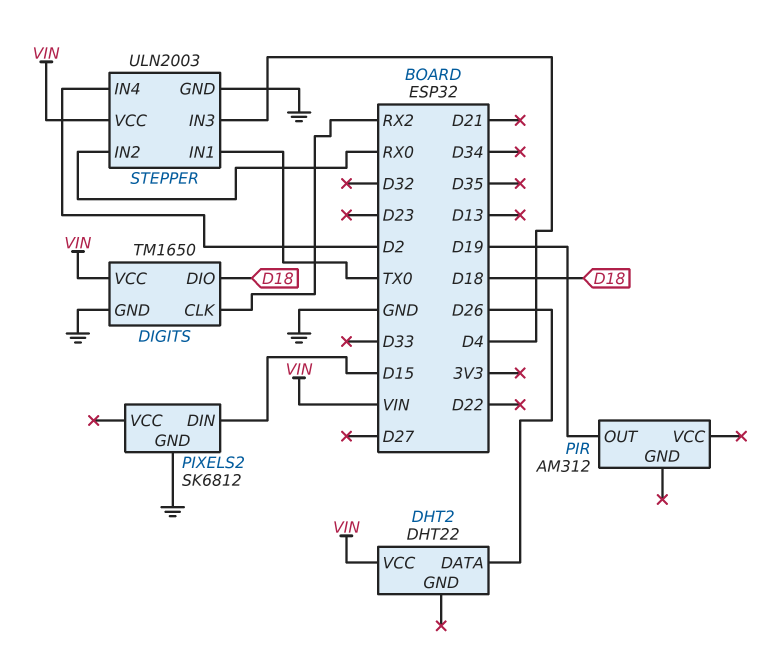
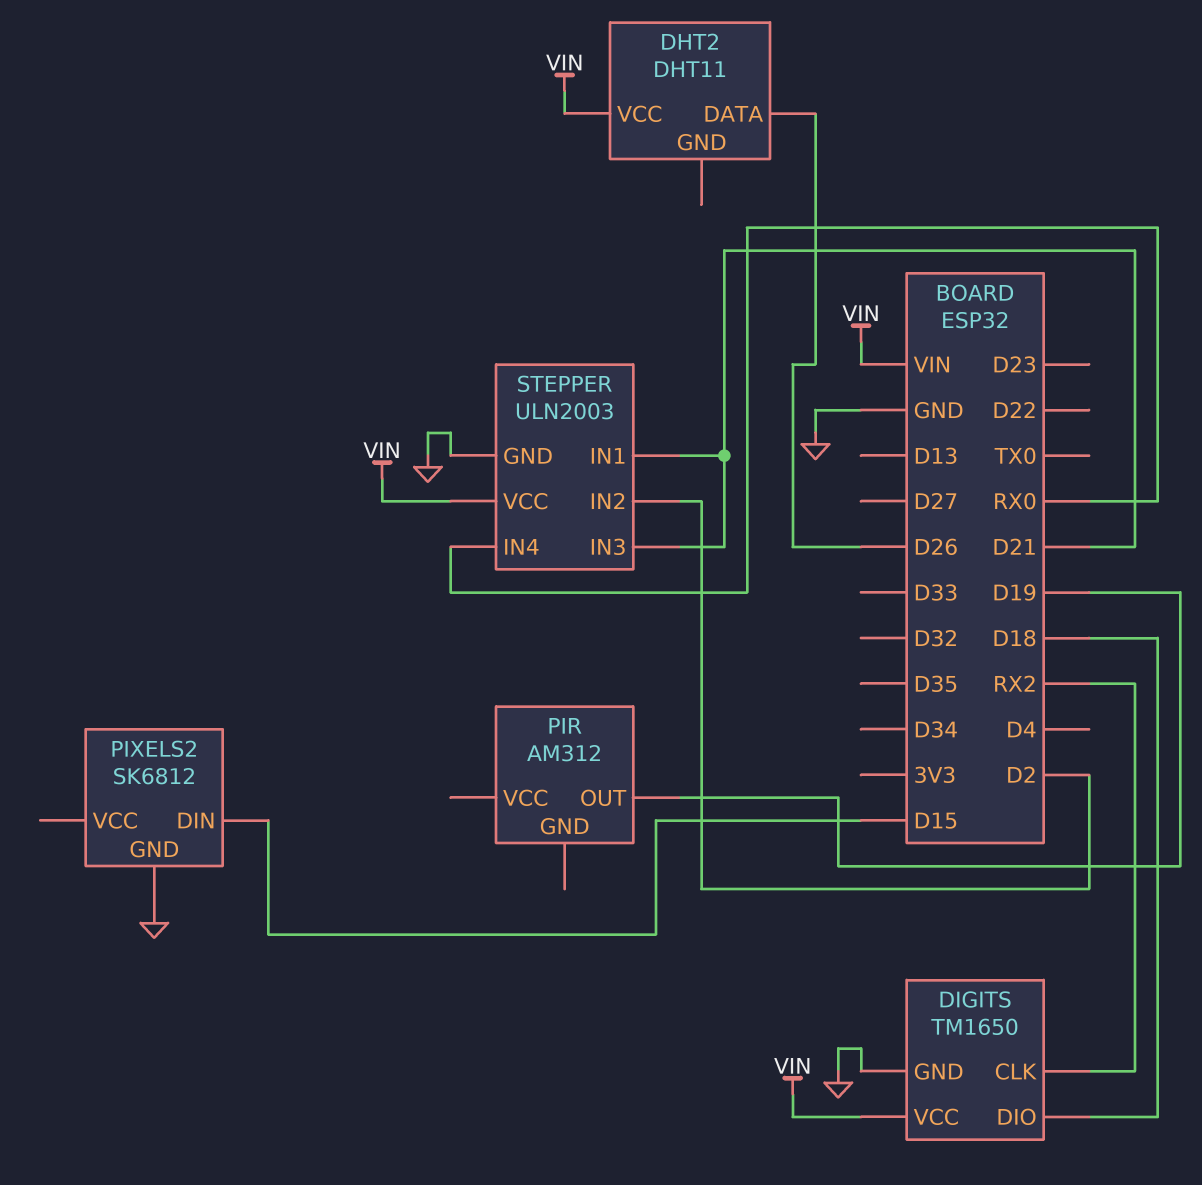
DHT2: DHT22 -> DHT11
STEPPER pin IN1: TX0 -> D21
STEPPER pin IN2: RX0 -> D2
STEPPER pin IN3: D4 -> D21
STEPPER pin IN4: D2 -> RX0

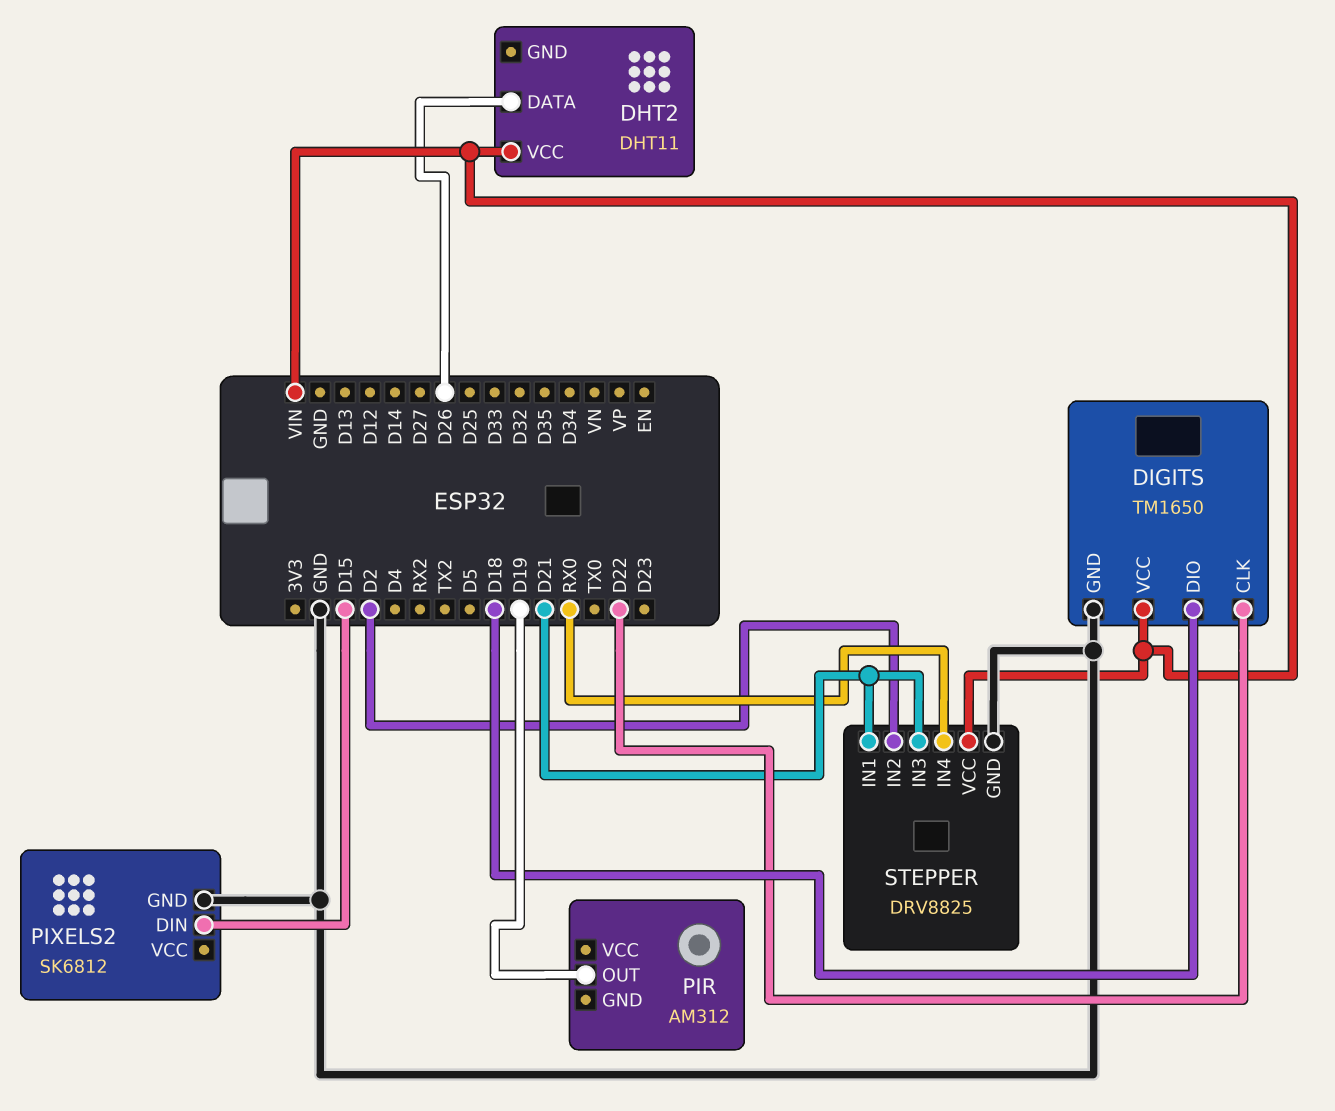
DIGITS pin CLK: RX2 -> D22
STEPPER: ULN2003 -> DRV8825

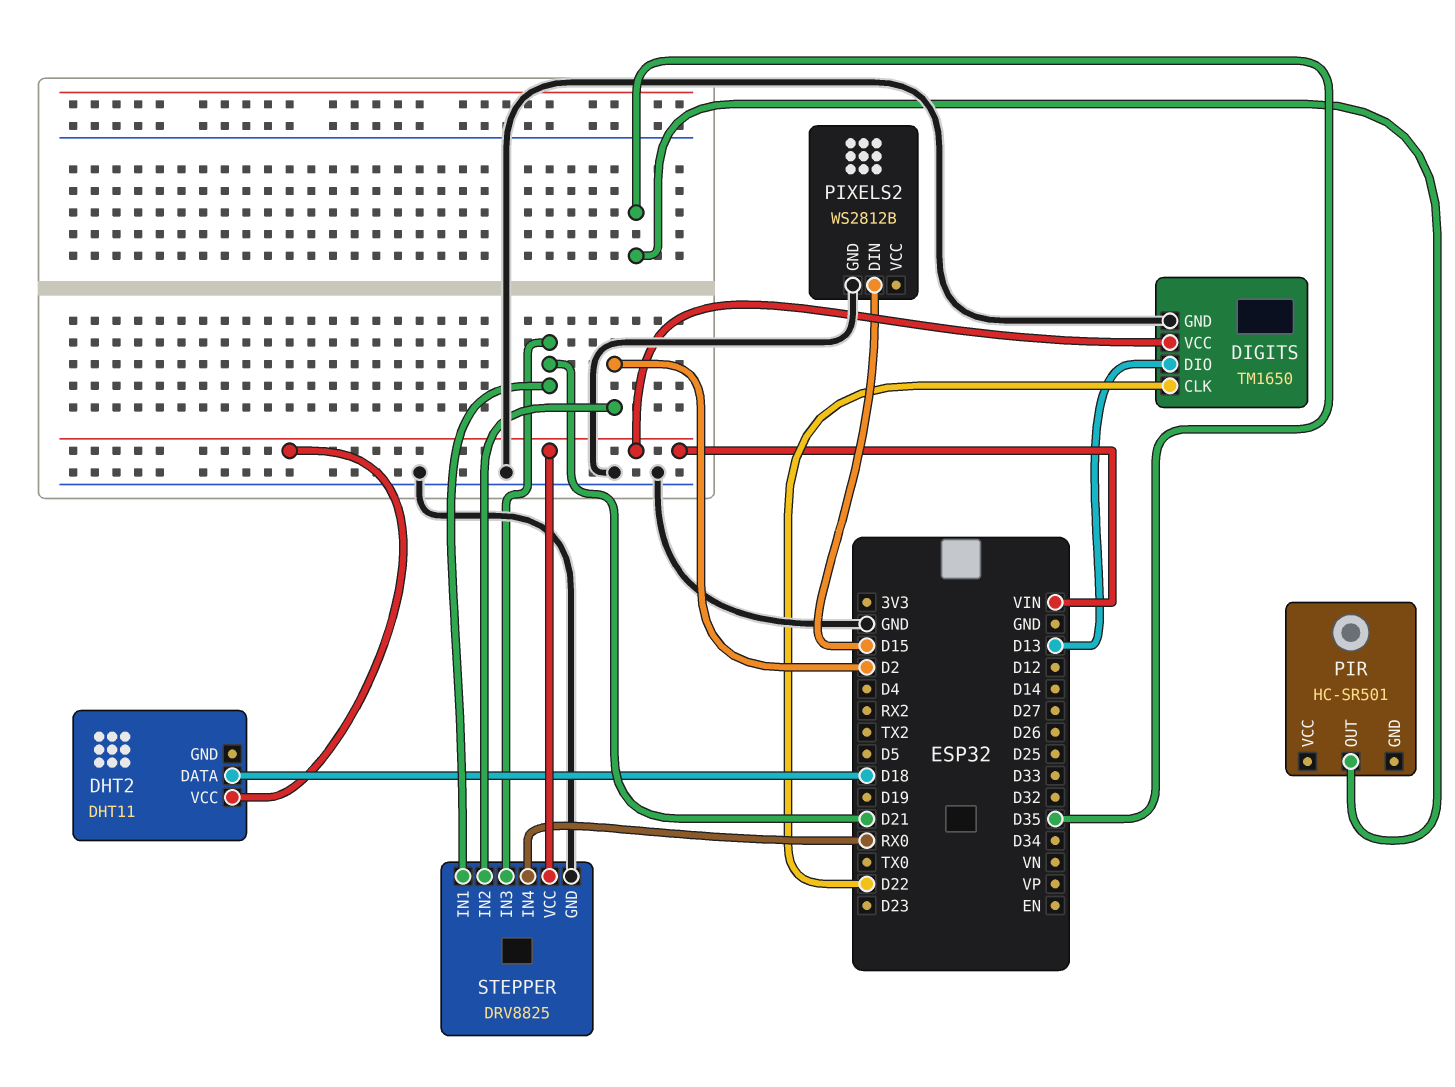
DHT2 pin DATA: D26 -> D18
DIGITS pin DIO: D18 -> D13
PIR: AM312 -> HC-SR501
PIR pin OUT: D19 -> D35
PIXELS2: SK6812 -> WS2812B

